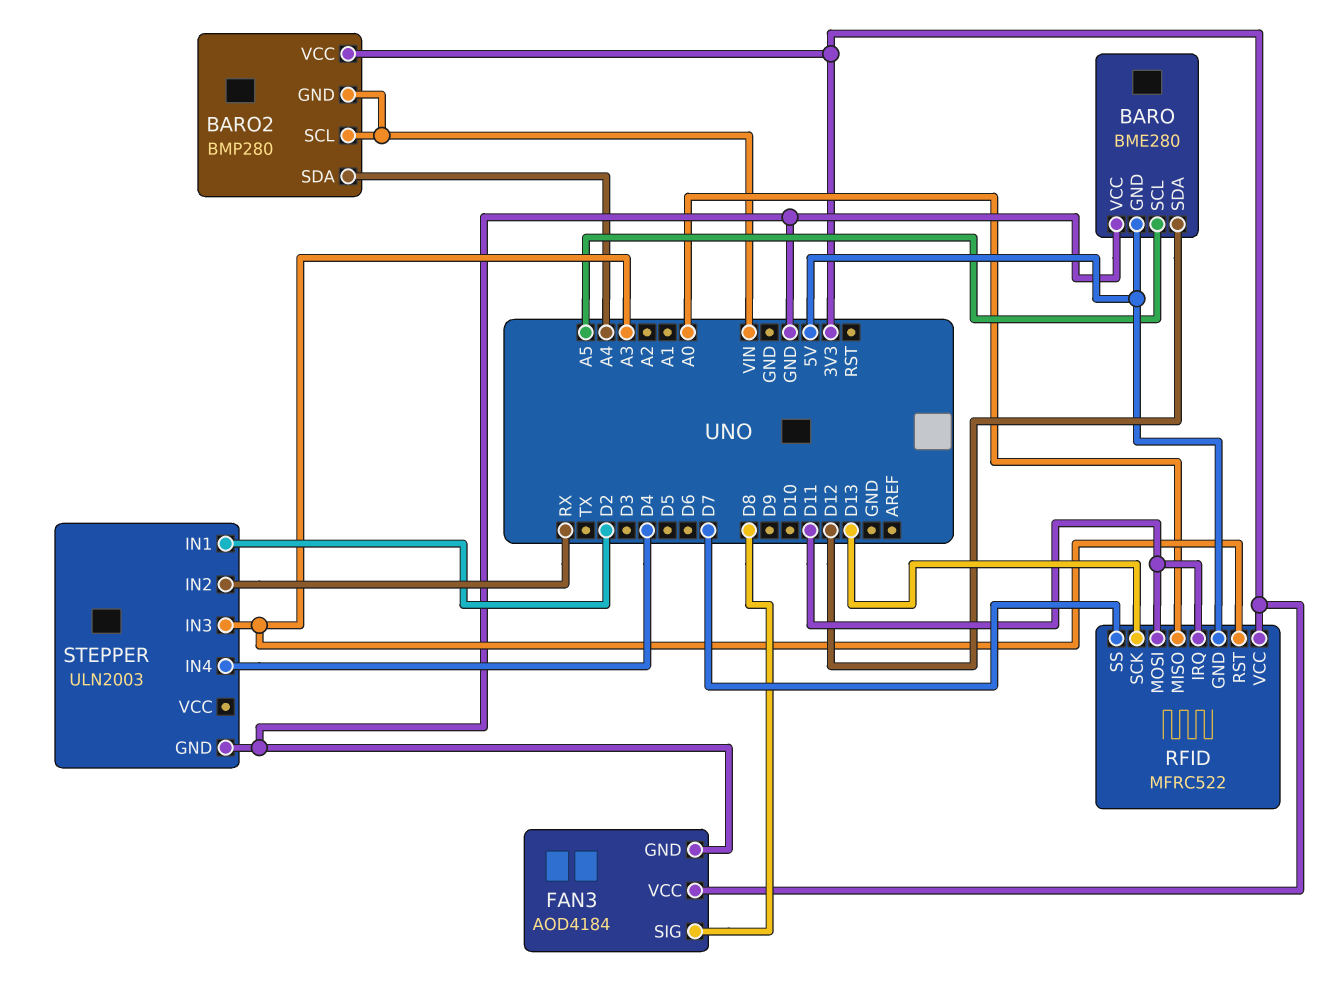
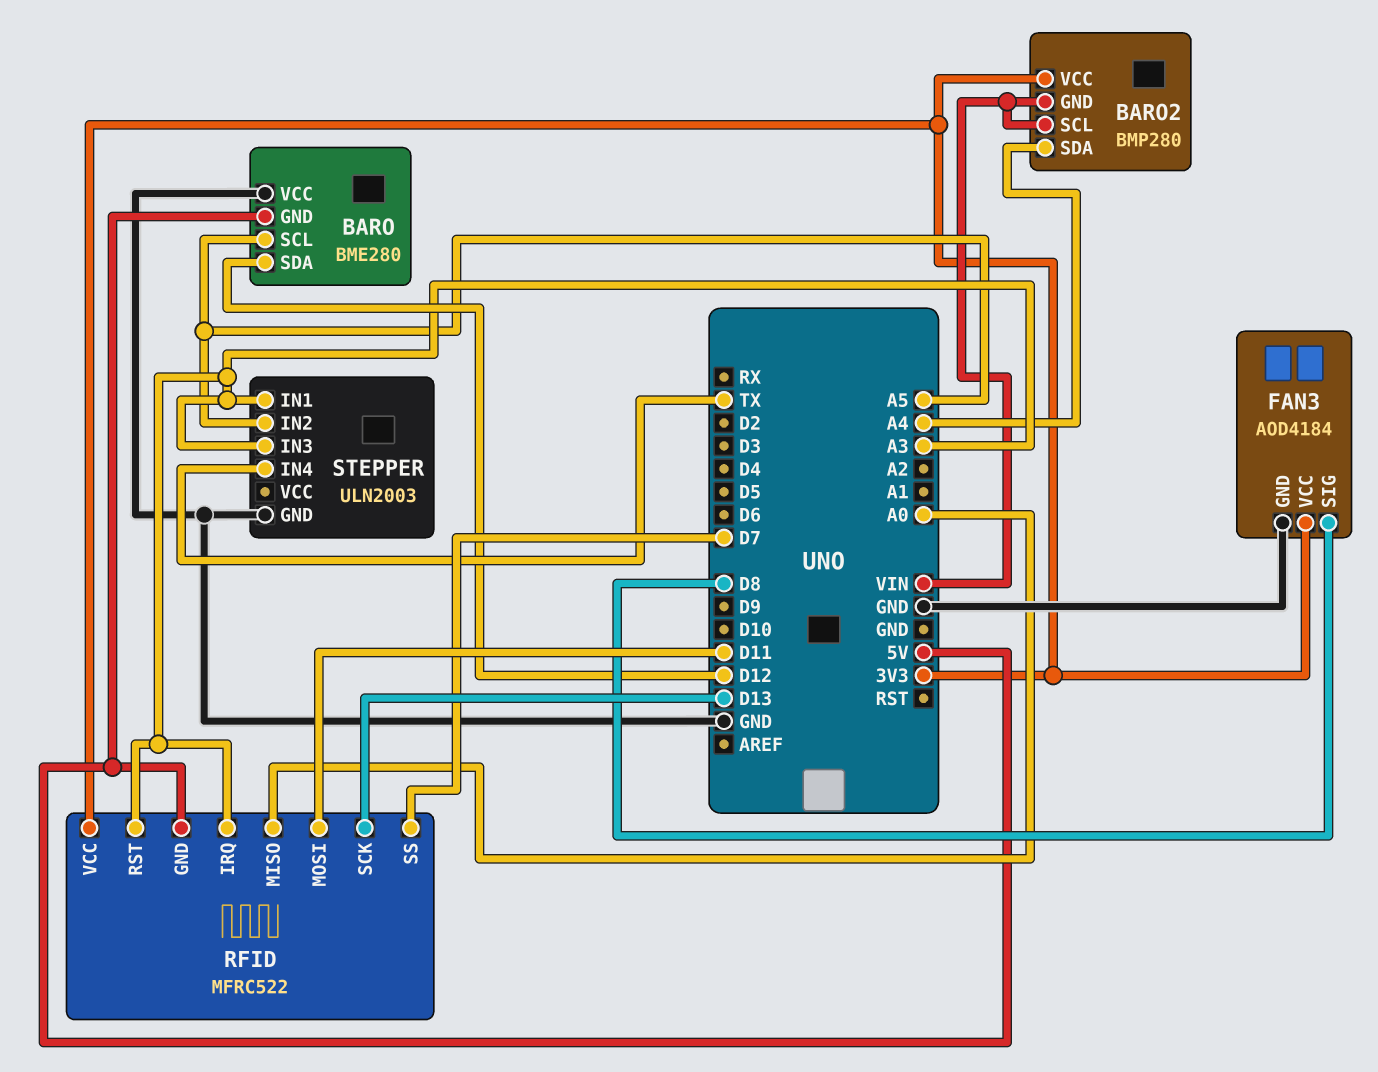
RFID pin IRQ: D11 -> A3
STEPPER pin IN1: D2 -> A3
STEPPER pin IN2: RX -> A5
STEPPER pin IN4: D4 -> TX

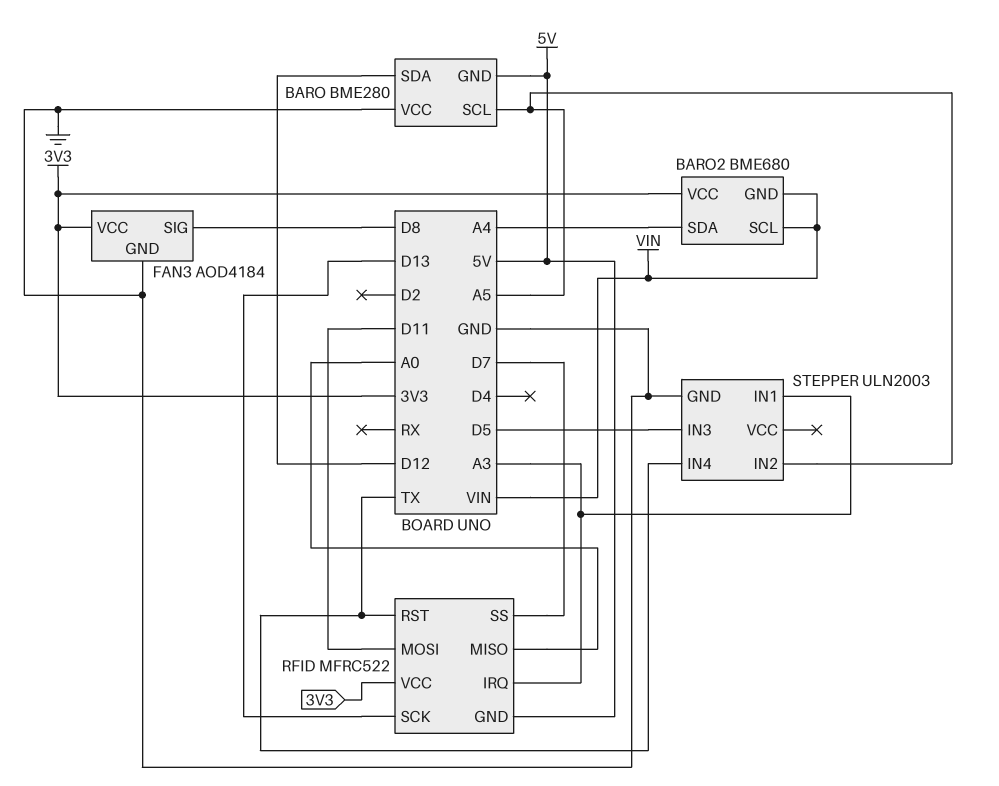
BARO2: BMP280 -> BME680
RFID pin RST: A3 -> TX
STEPPER pin IN3: A3 -> D5

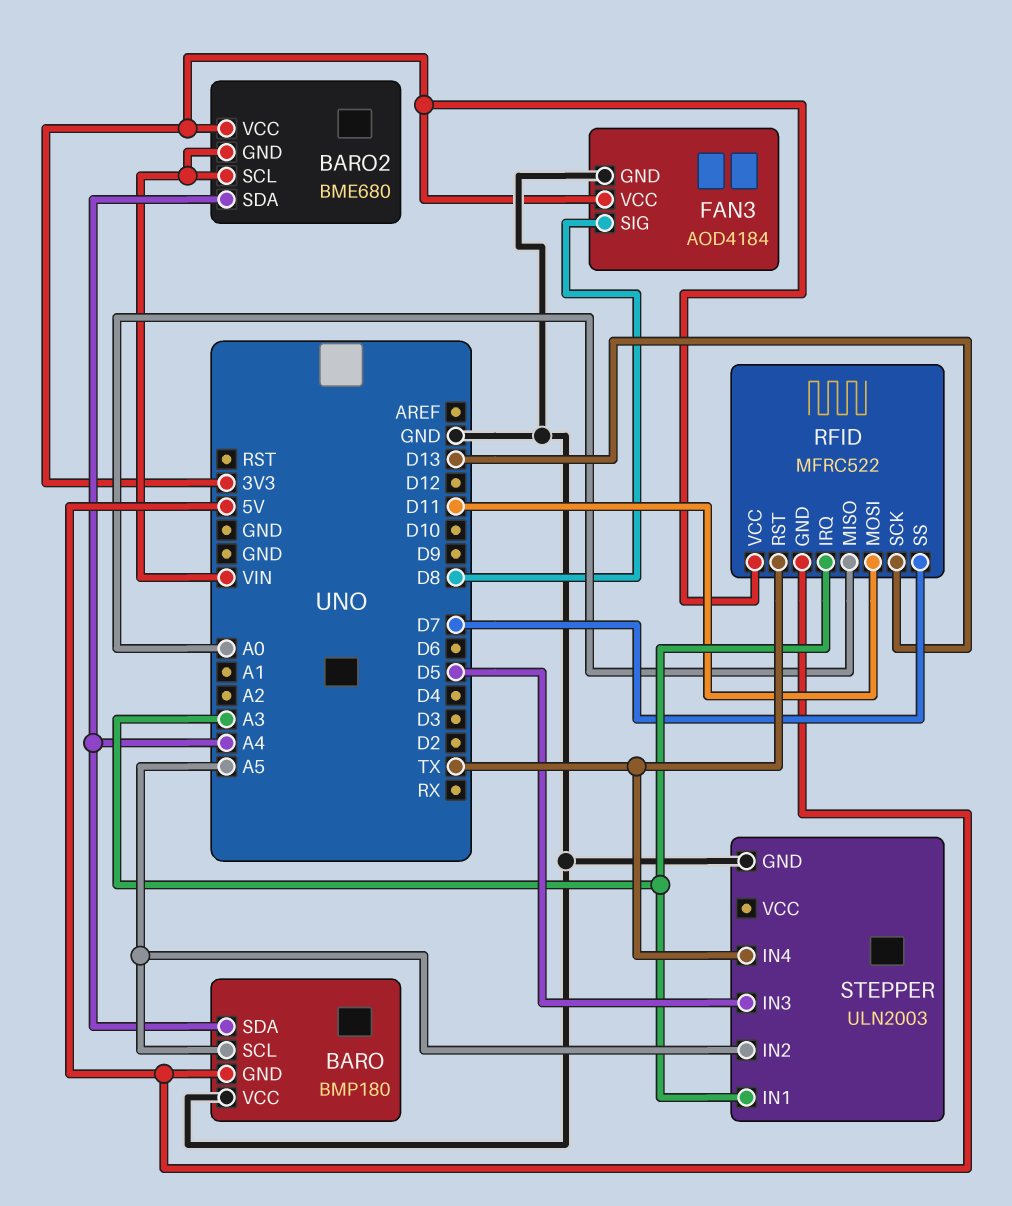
BARO: BME280 -> BMP180
BARO pin SDA: D12 -> A4

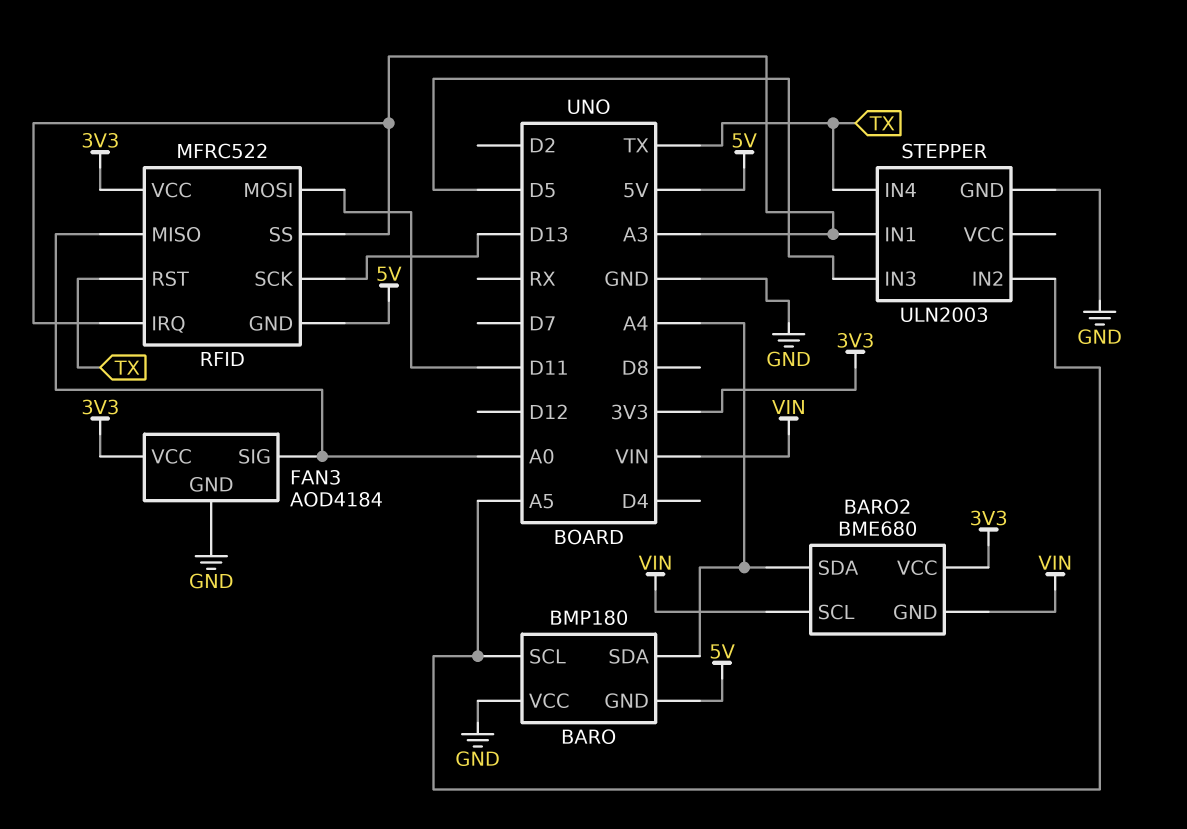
FAN3 pin SIG: D8 -> A0
RFID pin SS: D7 -> A3

